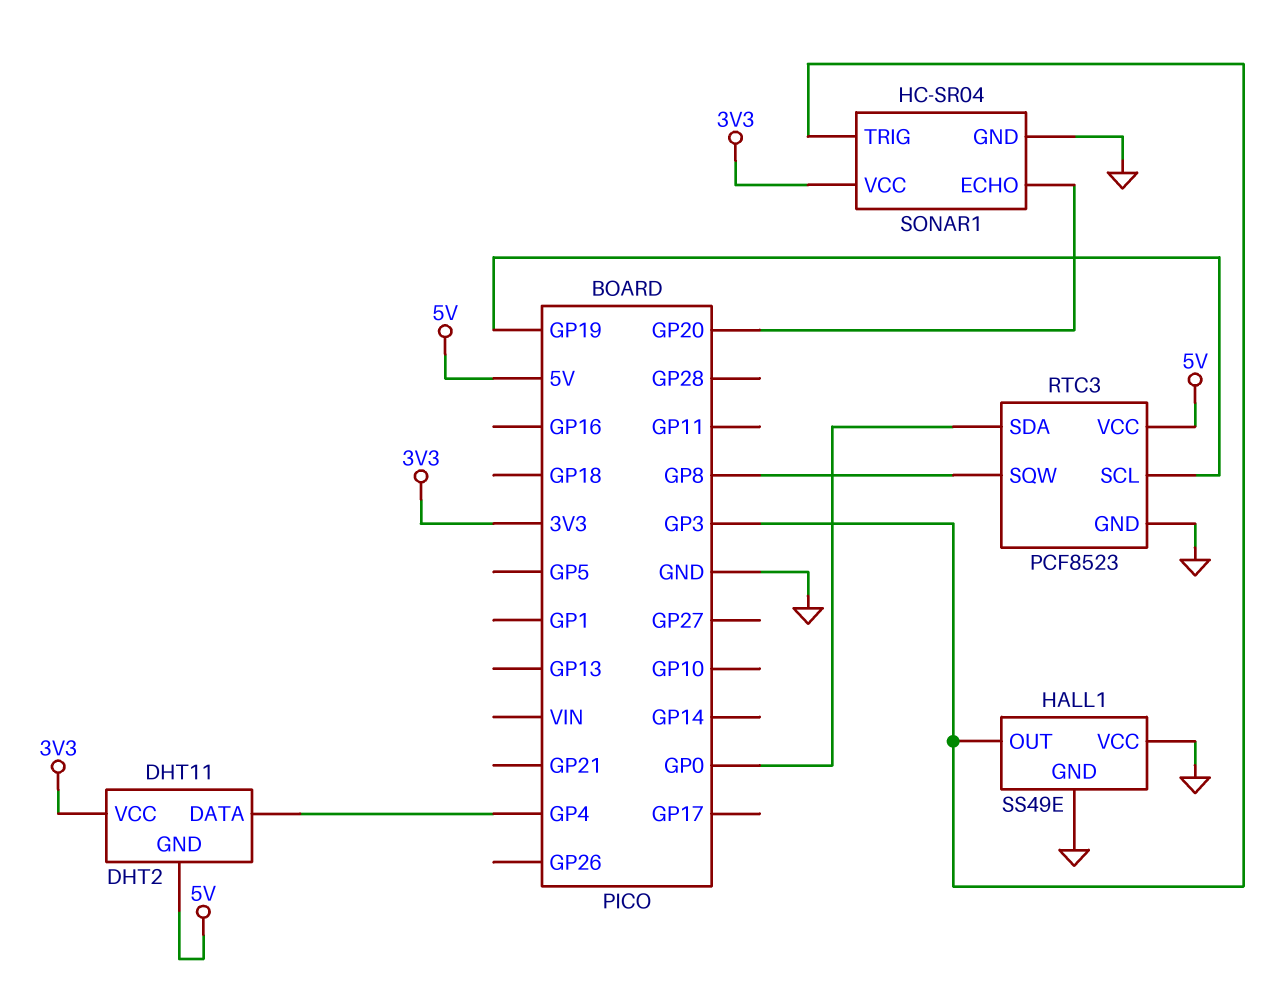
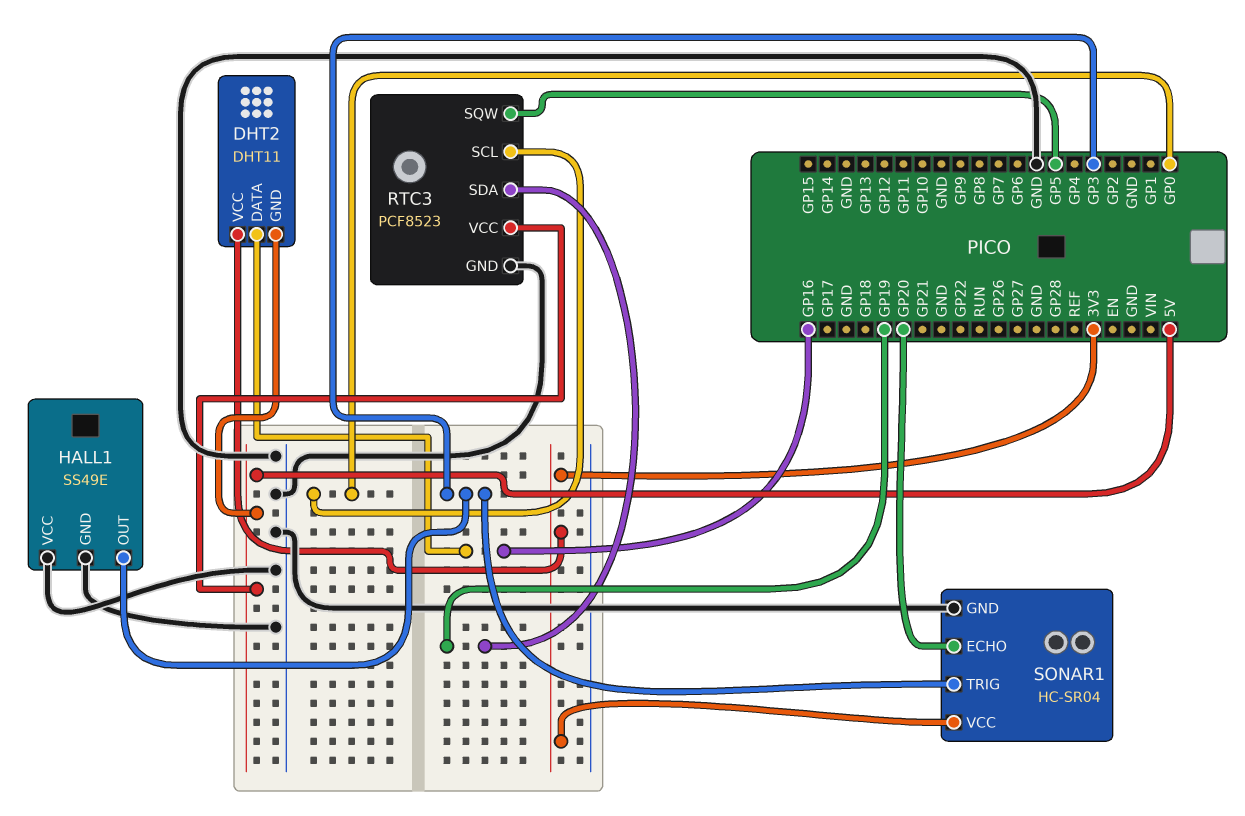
DHT2 pin DATA: GP4 -> GP16
RTC3 pin SCL: GP19 -> GP0
RTC3 pin SDA: GP0 -> GP19
RTC3 pin SQW: GP8 -> GP5

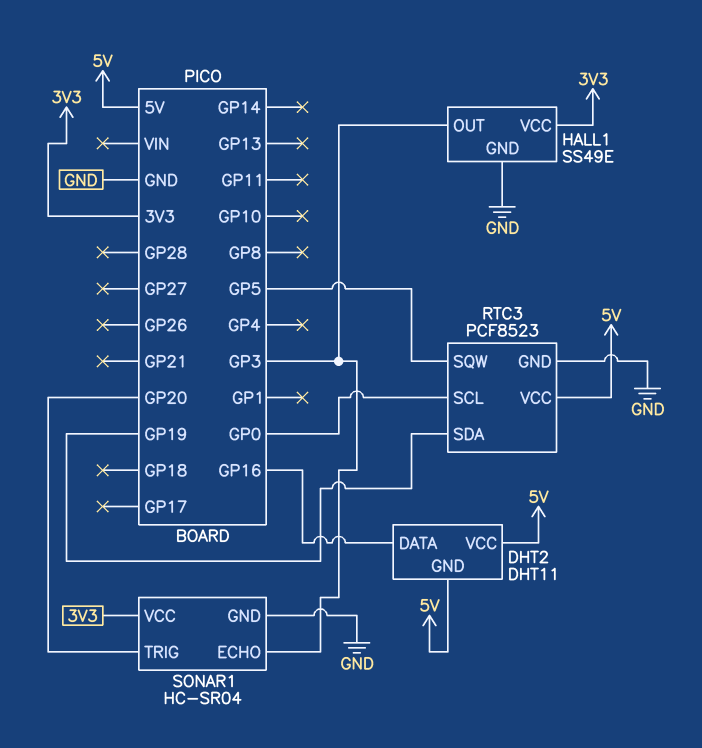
DHT2 pin VCC: 3V3 -> 5V
HALL1 pin VCC: GND -> 3V3
SONAR1 pin ECHO: GP20 -> GP3
SONAR1 pin TRIG: GP3 -> GP20

